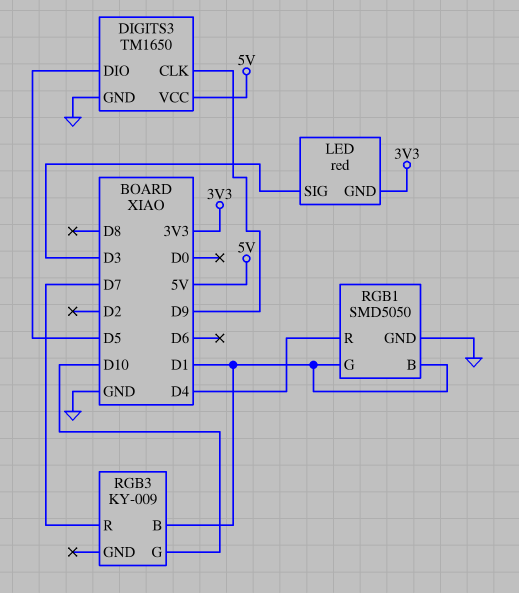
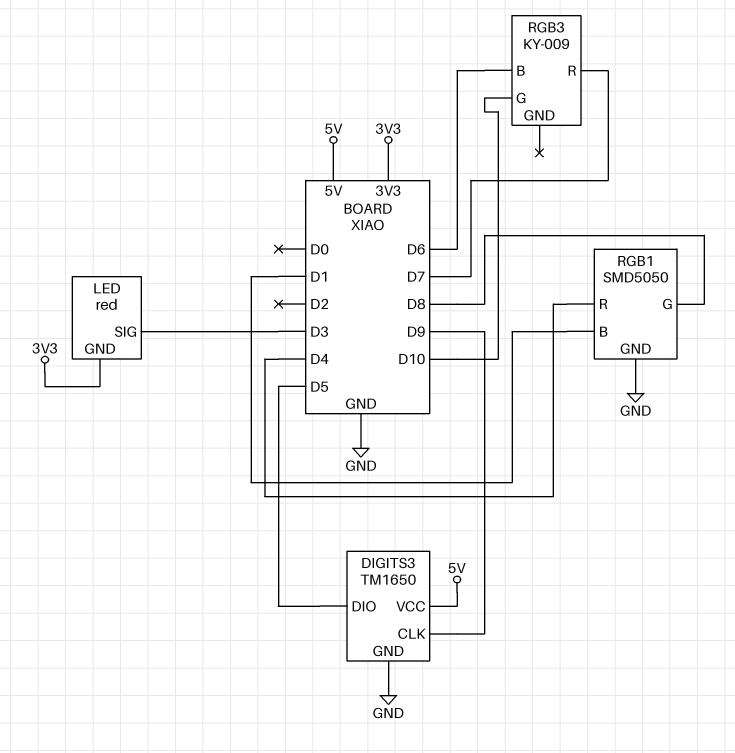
RGB1 pin G: D1 -> D8
RGB3 pin B: D1 -> D6

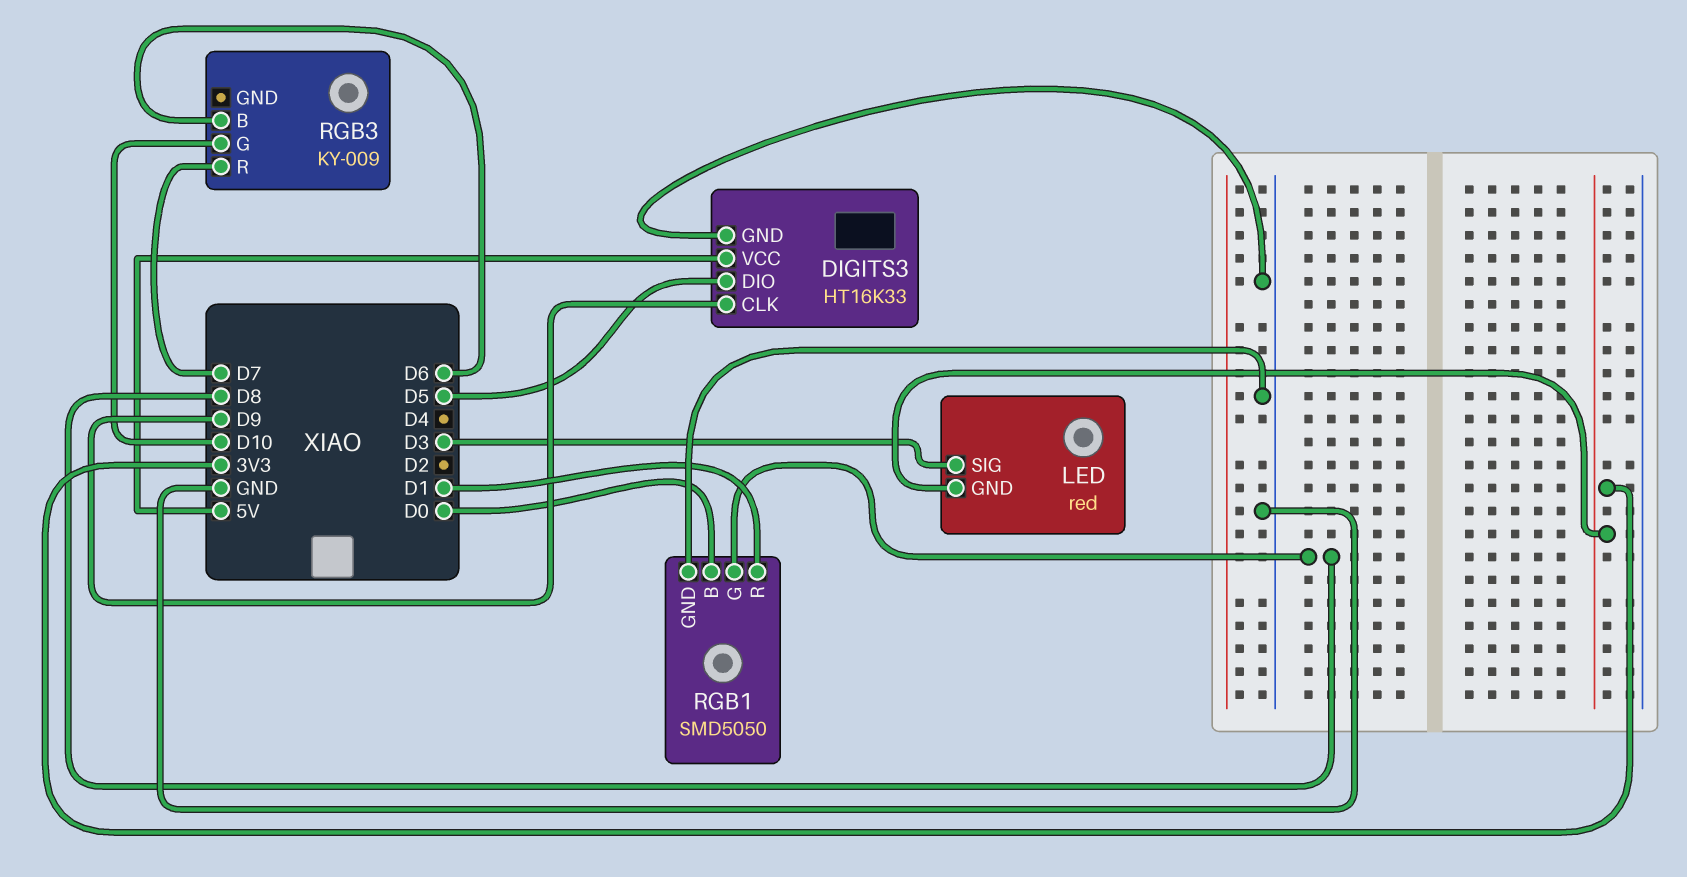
DIGITS3: TM1650 -> HT16K33
RGB1 pin B: D1 -> D0
RGB1 pin R: D4 -> D1

